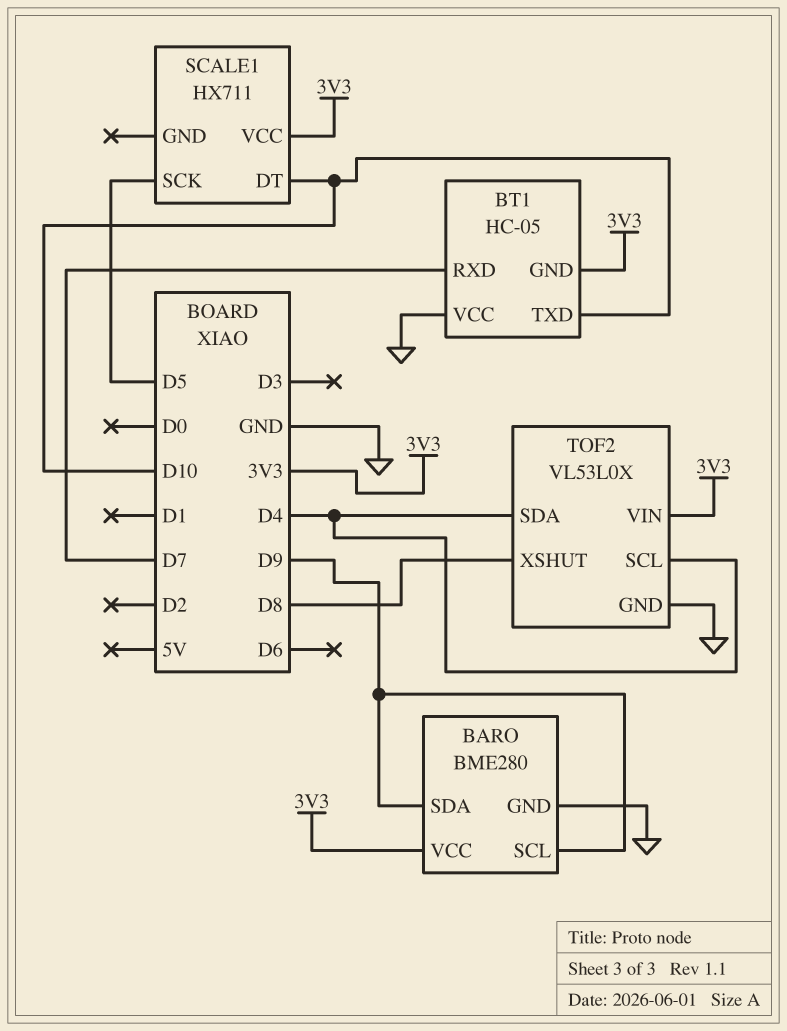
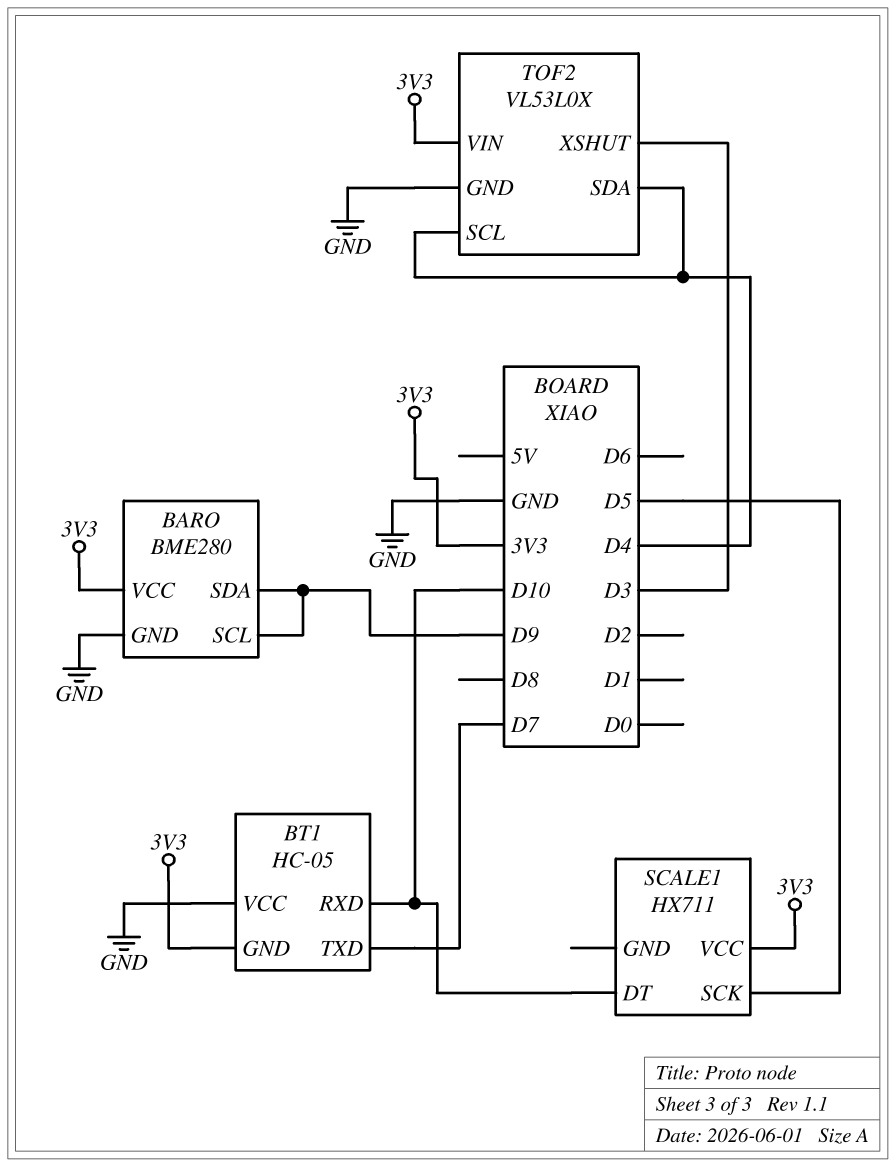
BT1 pin RXD: D7 -> D10
BT1 pin TXD: D10 -> D7
TOF2 pin XSHUT: D8 -> D3

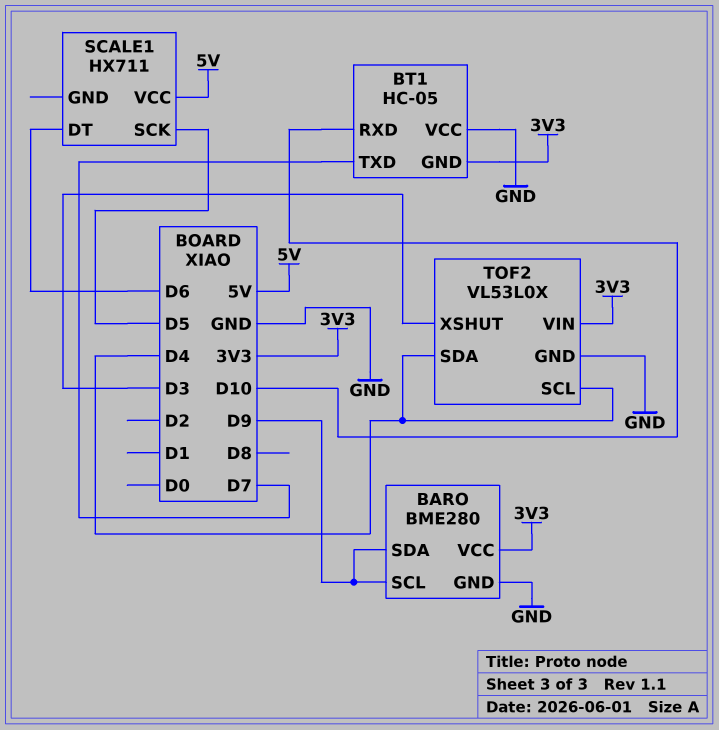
SCALE1 pin DT: D10 -> D6
SCALE1 pin VCC: 3V3 -> 5V

